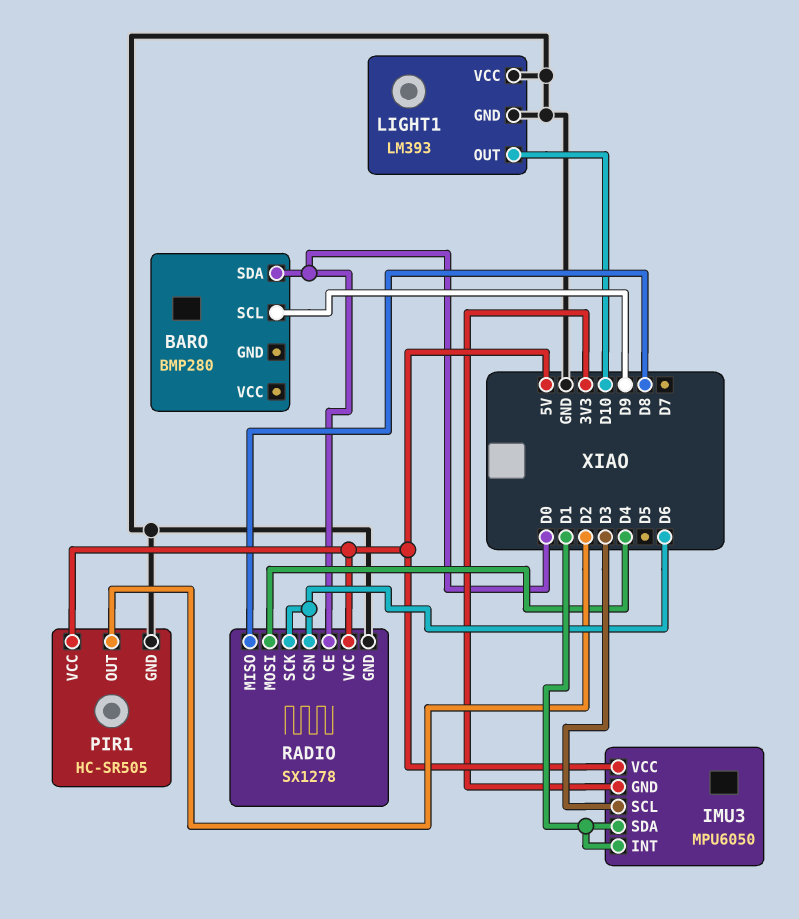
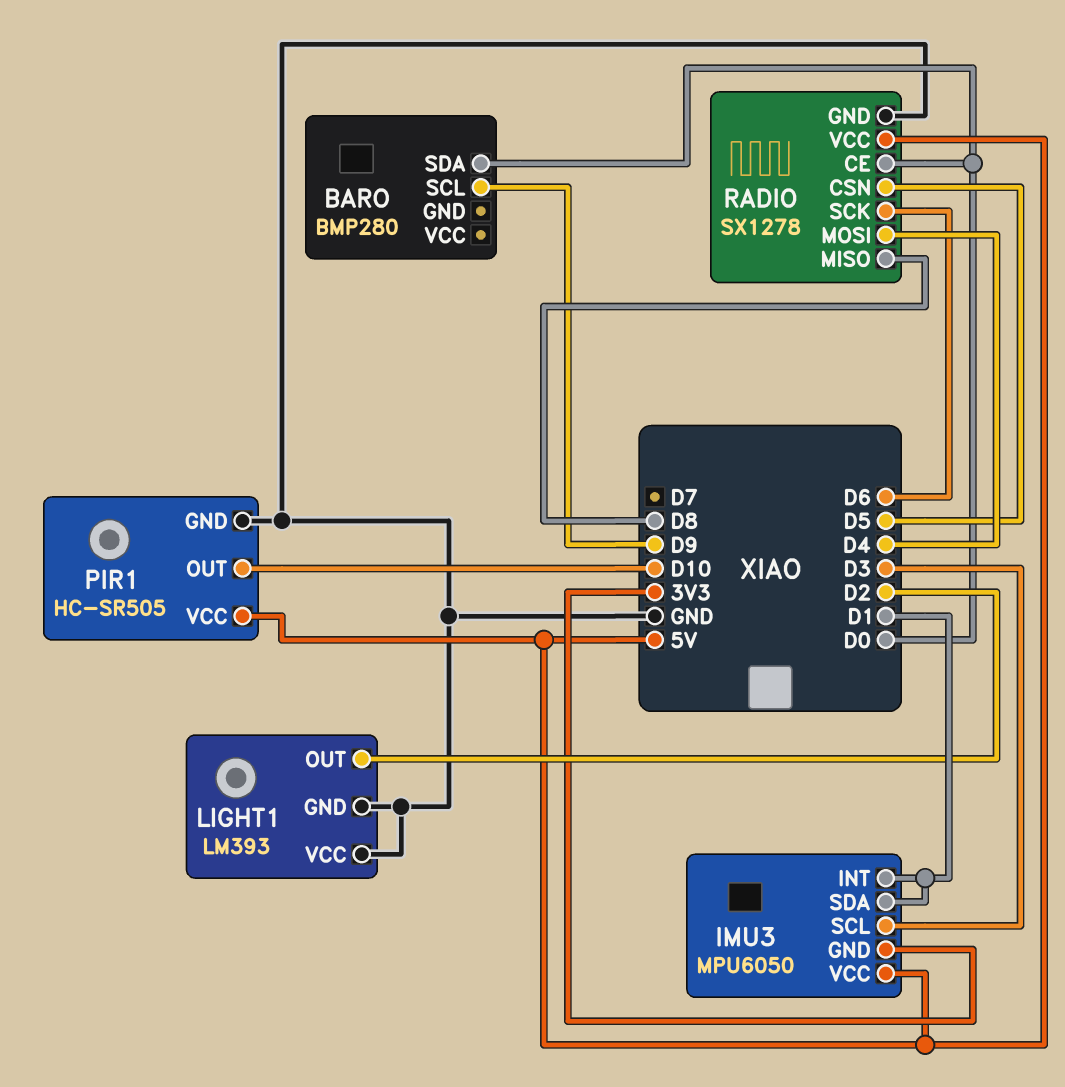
LIGHT1 pin OUT: D10 -> D2
PIR1 pin OUT: D2 -> D10
RADIO pin CSN: D6 -> D5

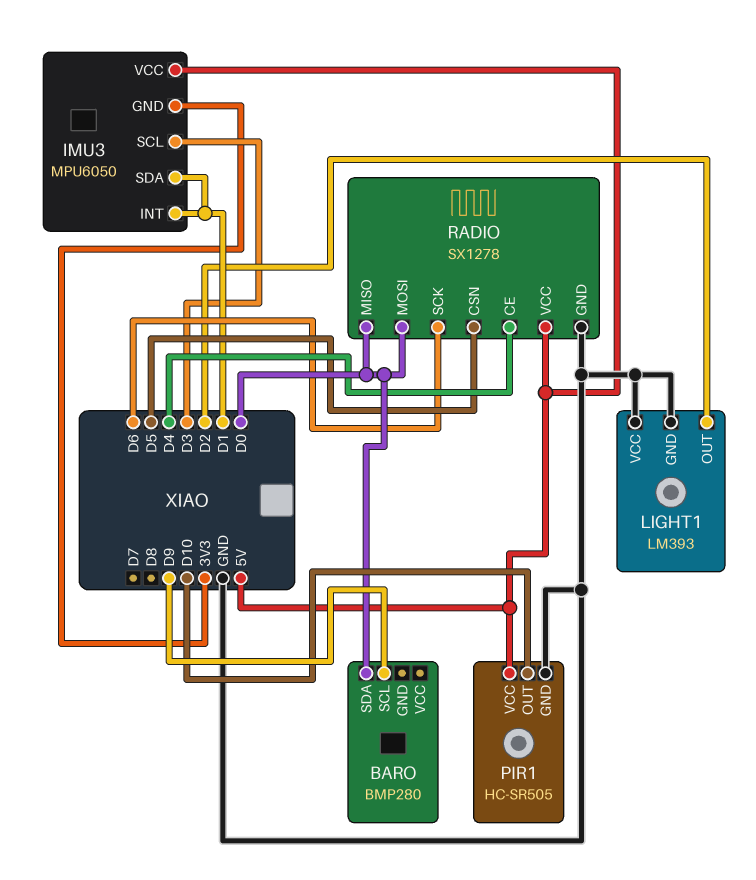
RADIO pin CE: D0 -> D4
RADIO pin MISO: D8 -> D0
RADIO pin MOSI: D4 -> D0

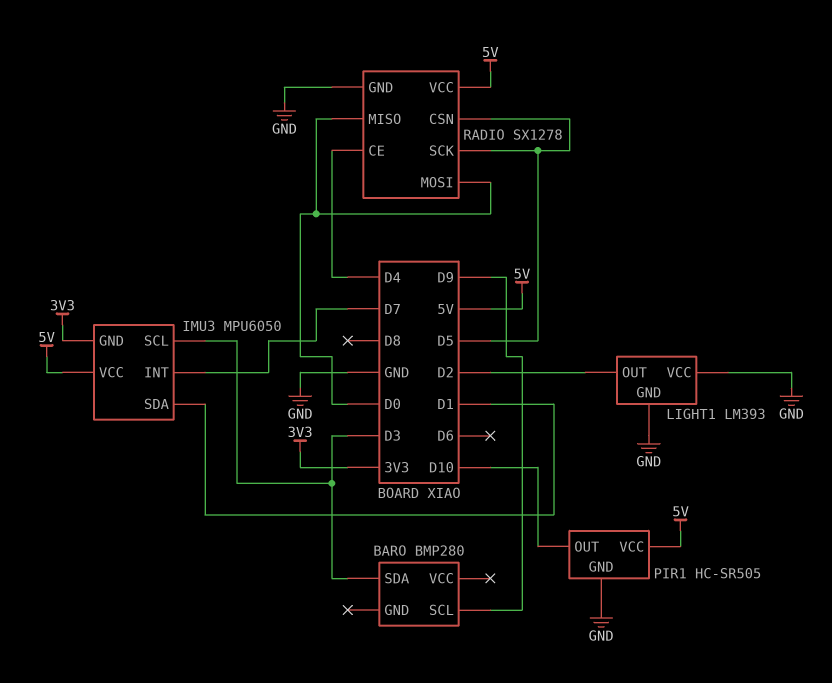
BARO pin SDA: D0 -> D3
IMU3 pin INT: D1 -> D7
RADIO pin SCK: D6 -> D5

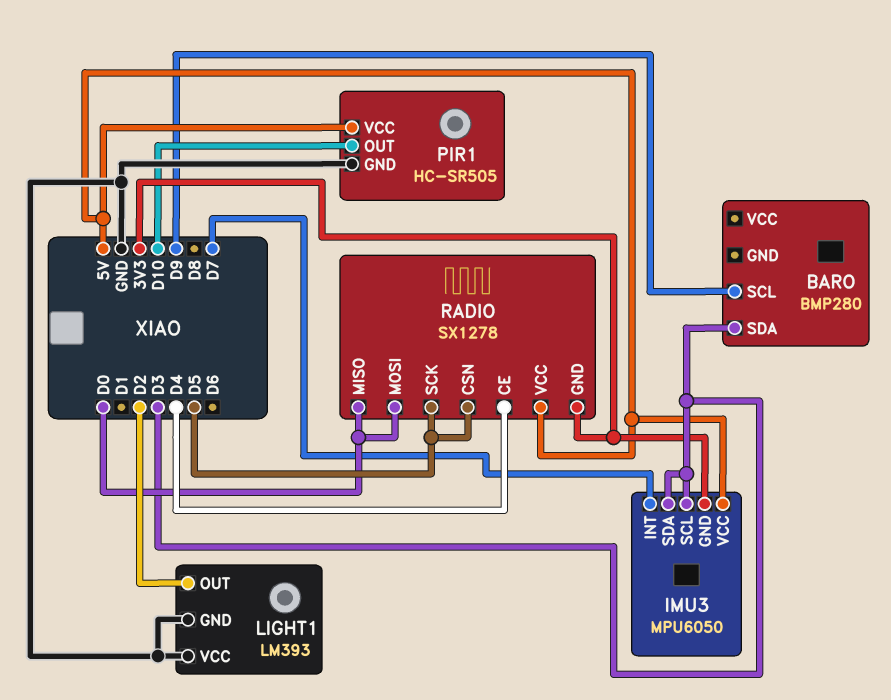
IMU3 pin SDA: D1 -> D3
RADIO pin GND: GND -> 3V3

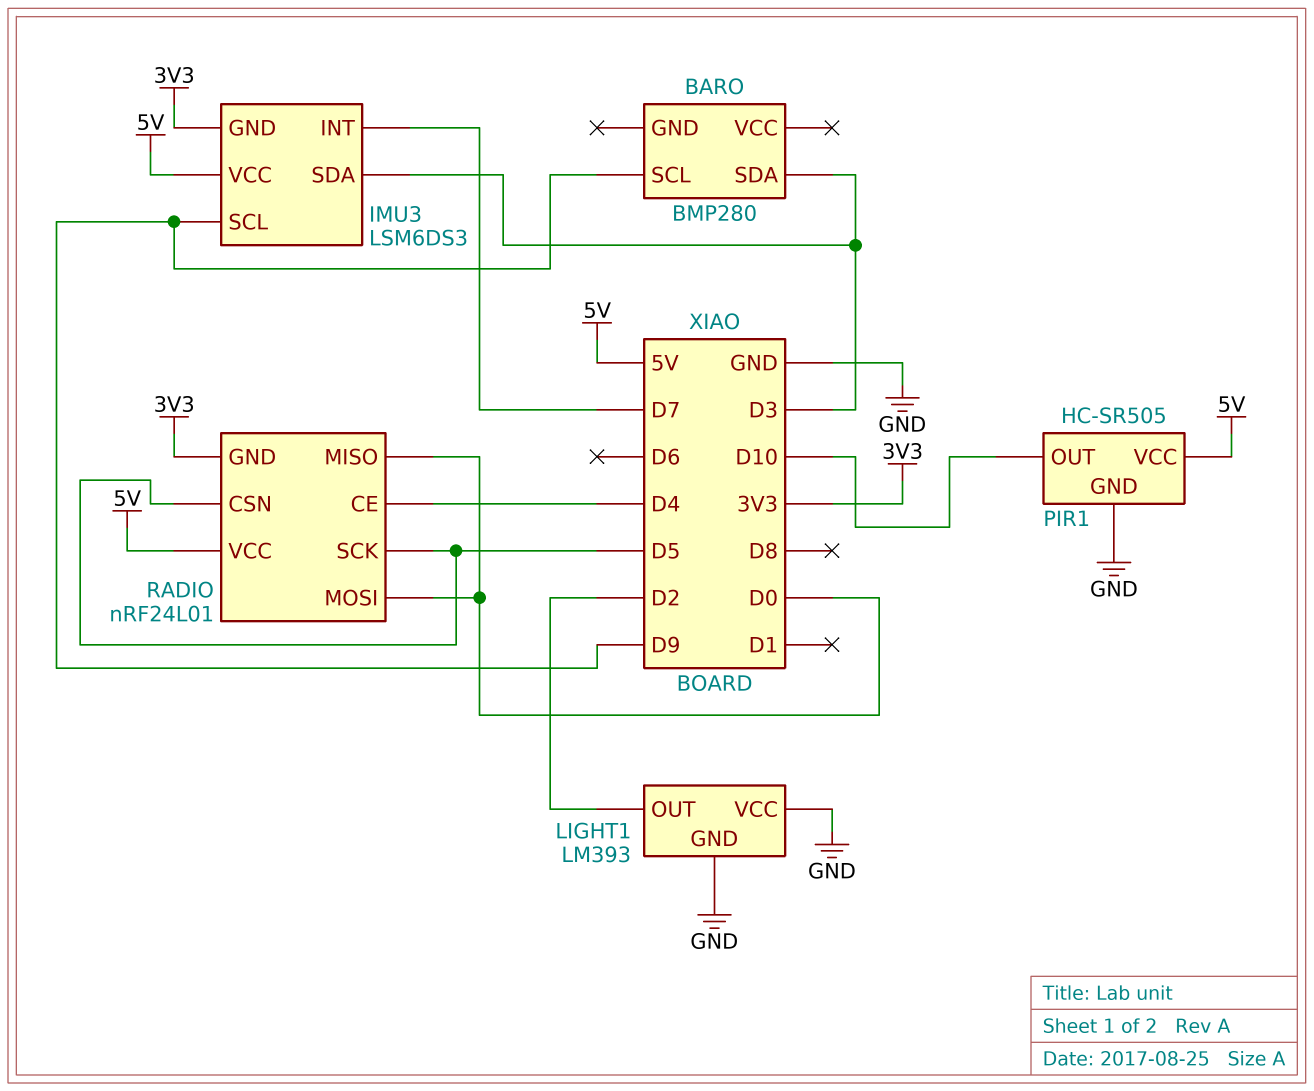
IMU3: MPU6050 -> LSM6DS3
IMU3 pin SCL: D3 -> D9
RADIO: SX1278 -> nRF24L01

